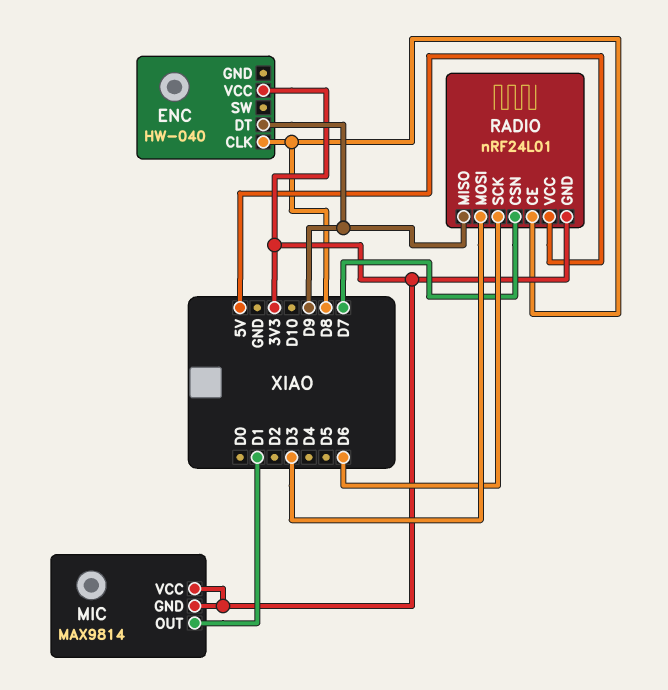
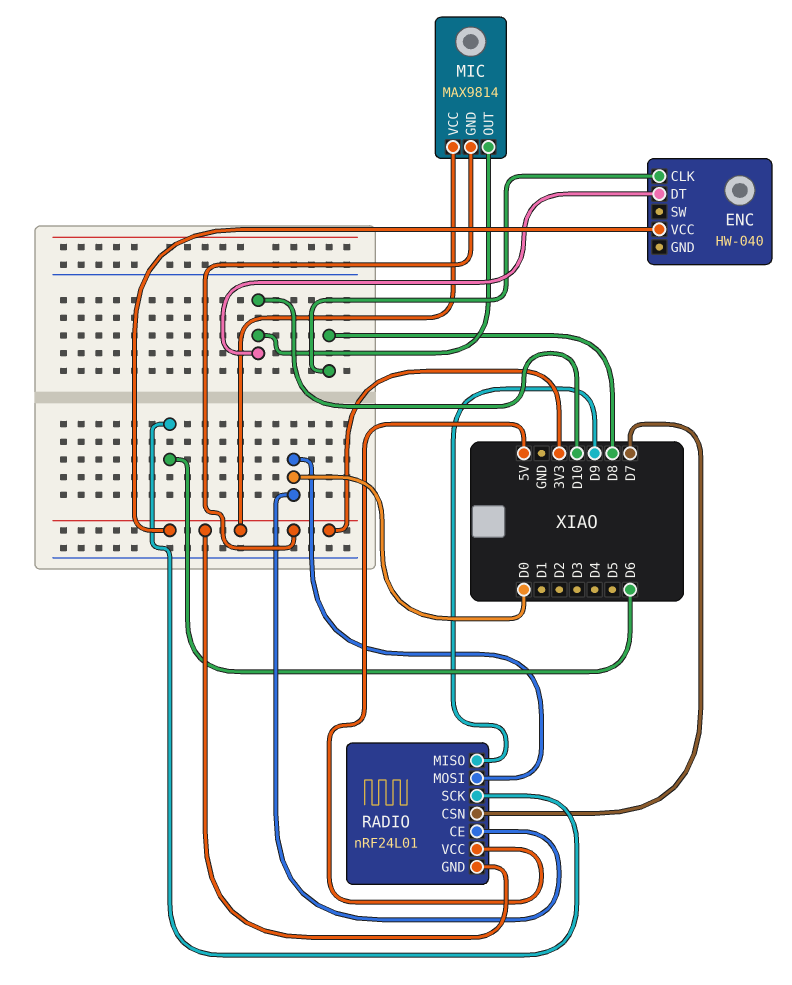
ENC pin DT: D9 -> D10
MIC pin OUT: D1 -> D10
RADIO pin CE: D8 -> D0
RADIO pin MOSI: D3 -> D0

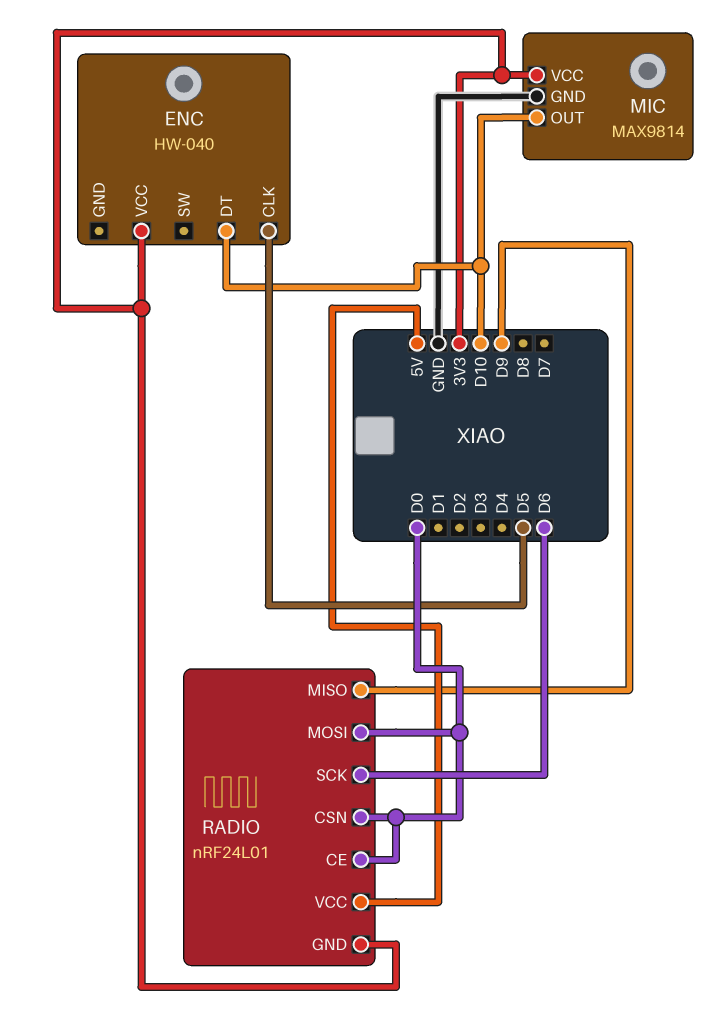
ENC pin CLK: D8 -> D5
MIC pin GND: 3V3 -> GND
RADIO pin CSN: D7 -> D0

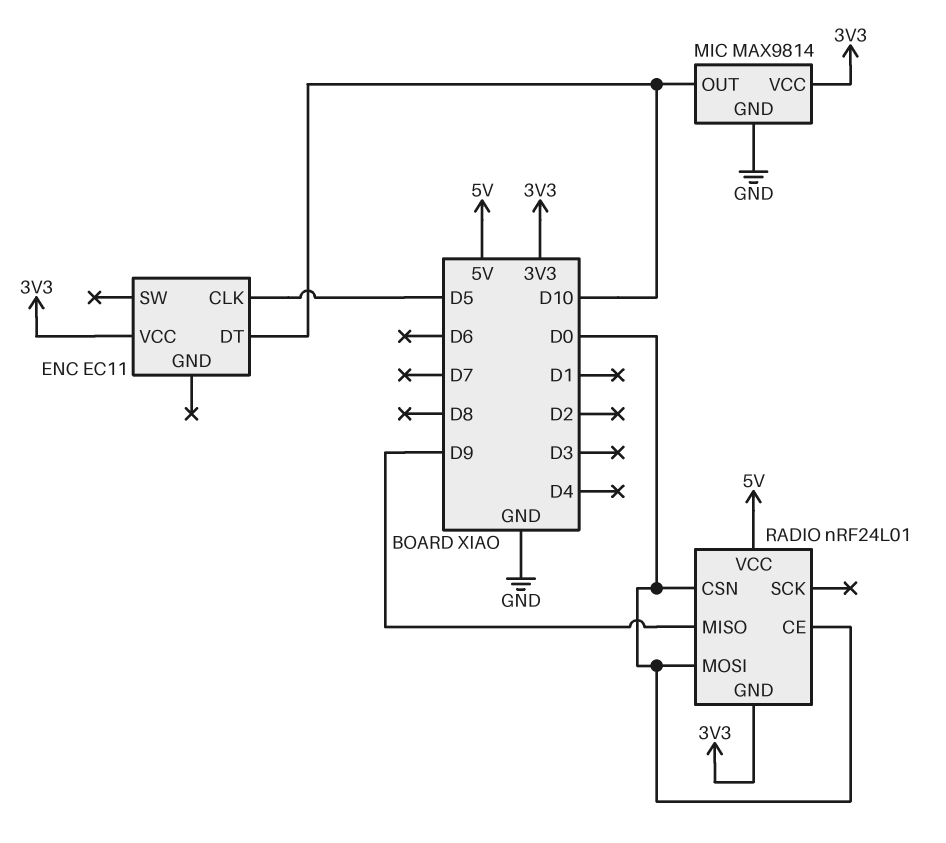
ENC: HW-040 -> EC11
RADIO pin SCK: D6 -> none

